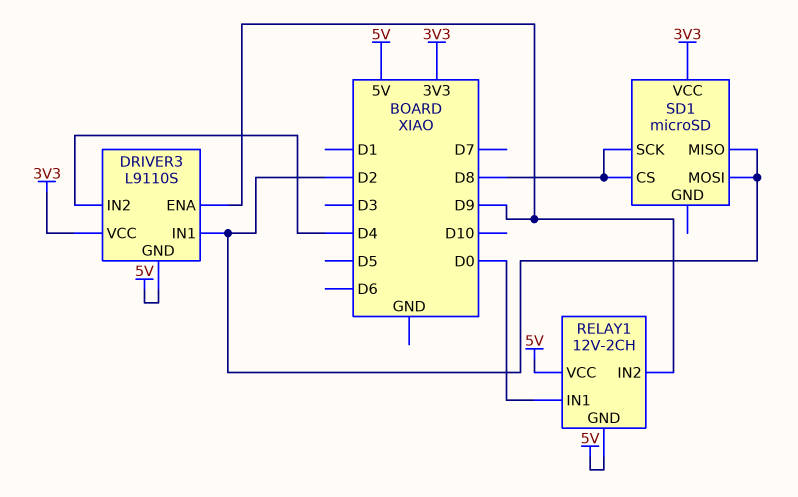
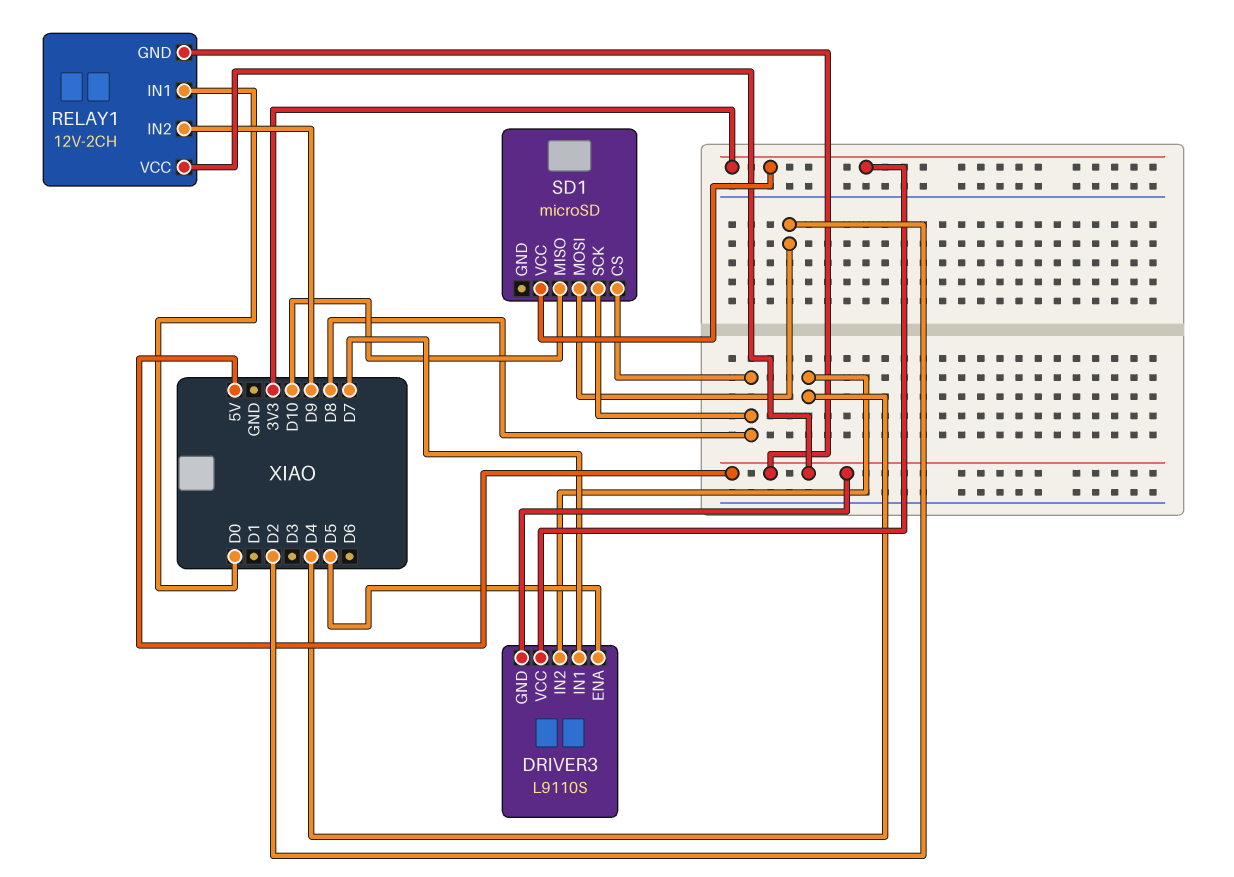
DRIVER3 pin ENA: D9 -> D5
DRIVER3 pin IN1: D2 -> D7
SD1 pin MISO: D2 -> D10

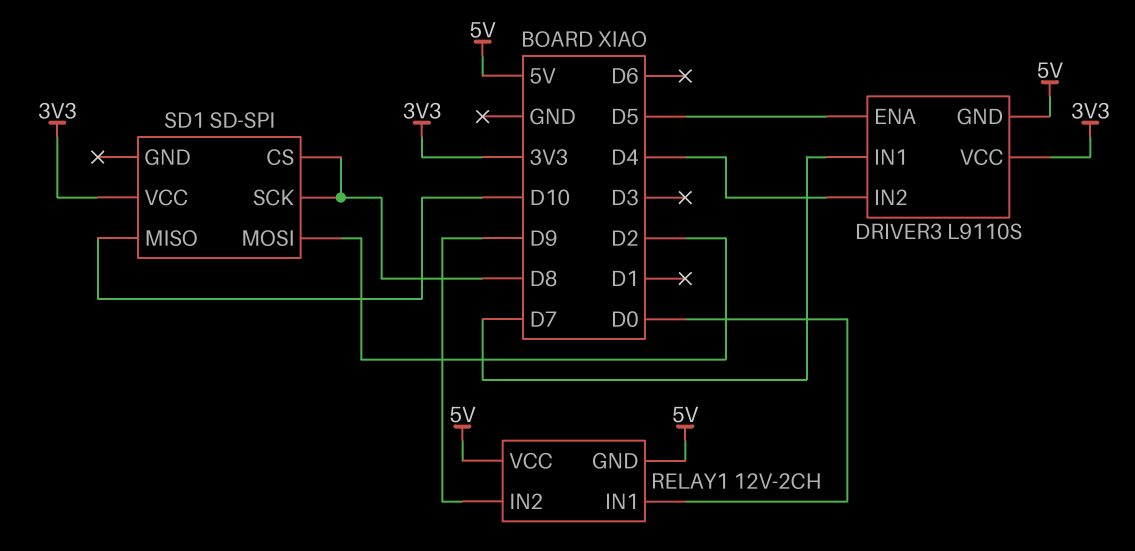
SD1: microSD -> SD-SPI

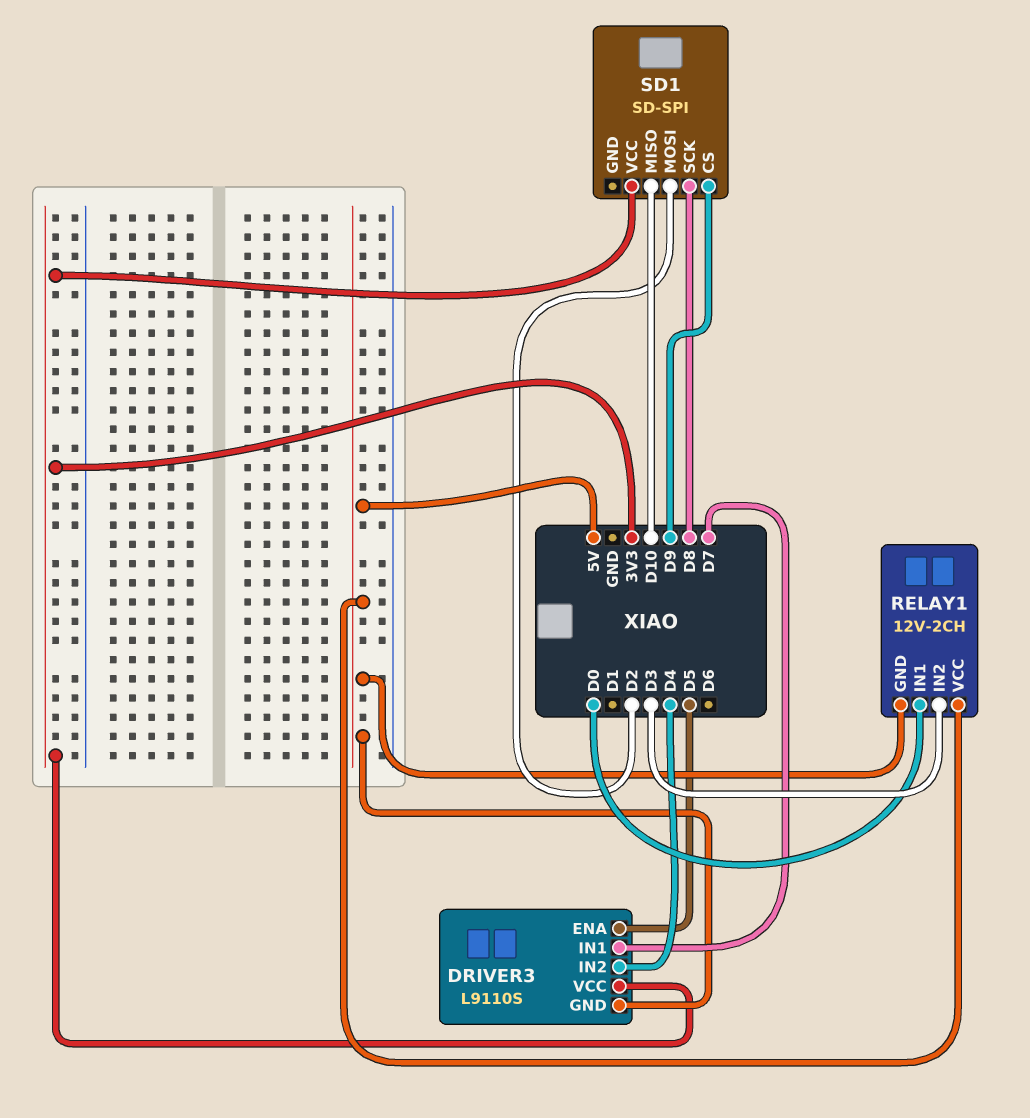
RELAY1 pin IN2: D9 -> D3
SD1 pin CS: D8 -> D9

